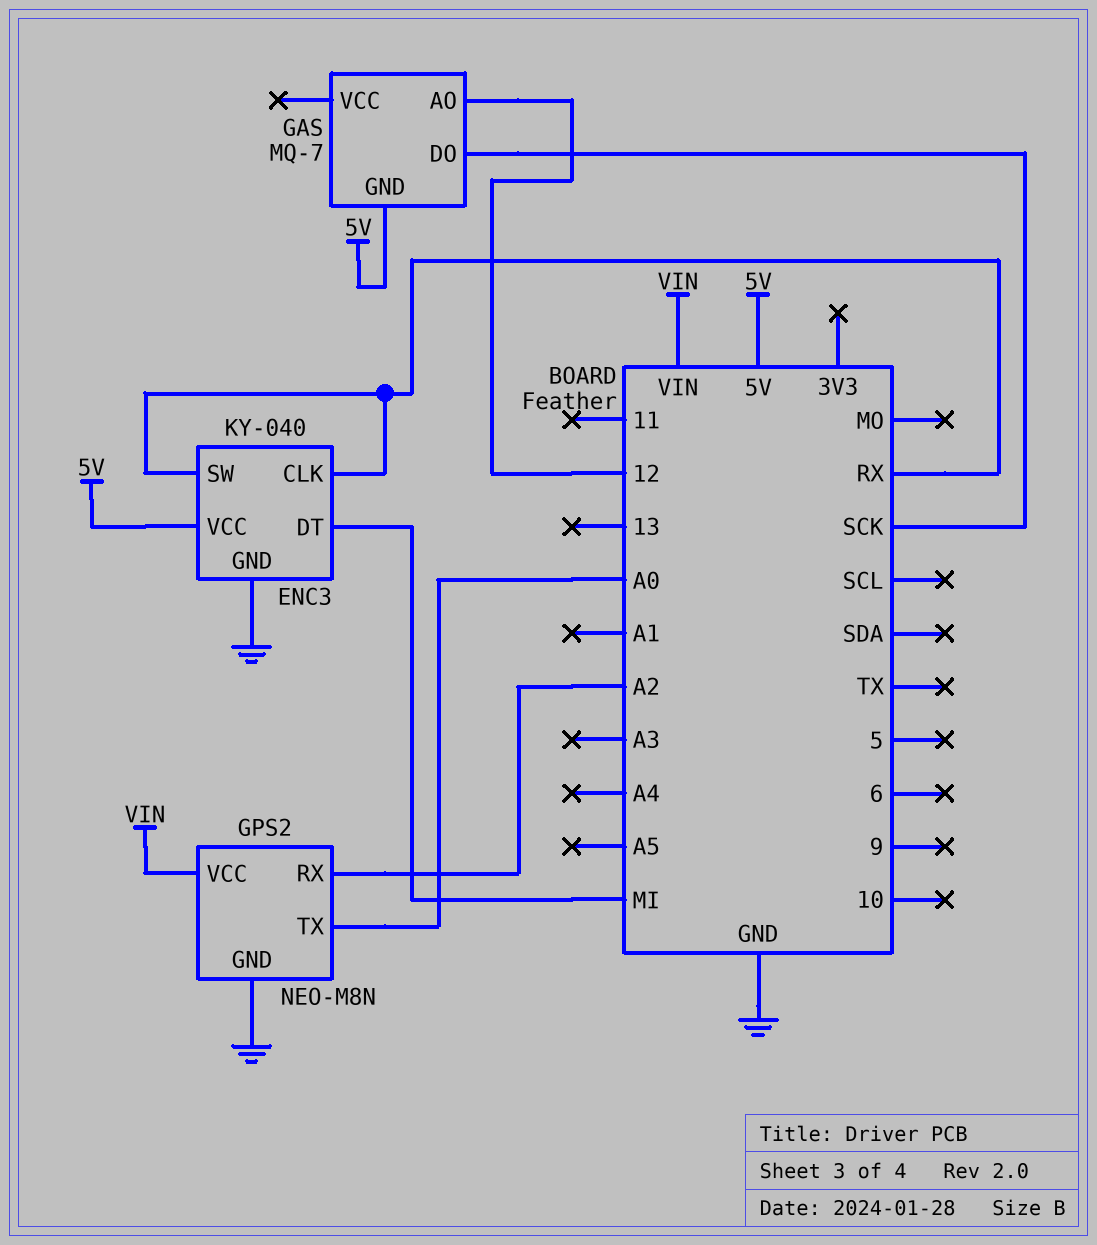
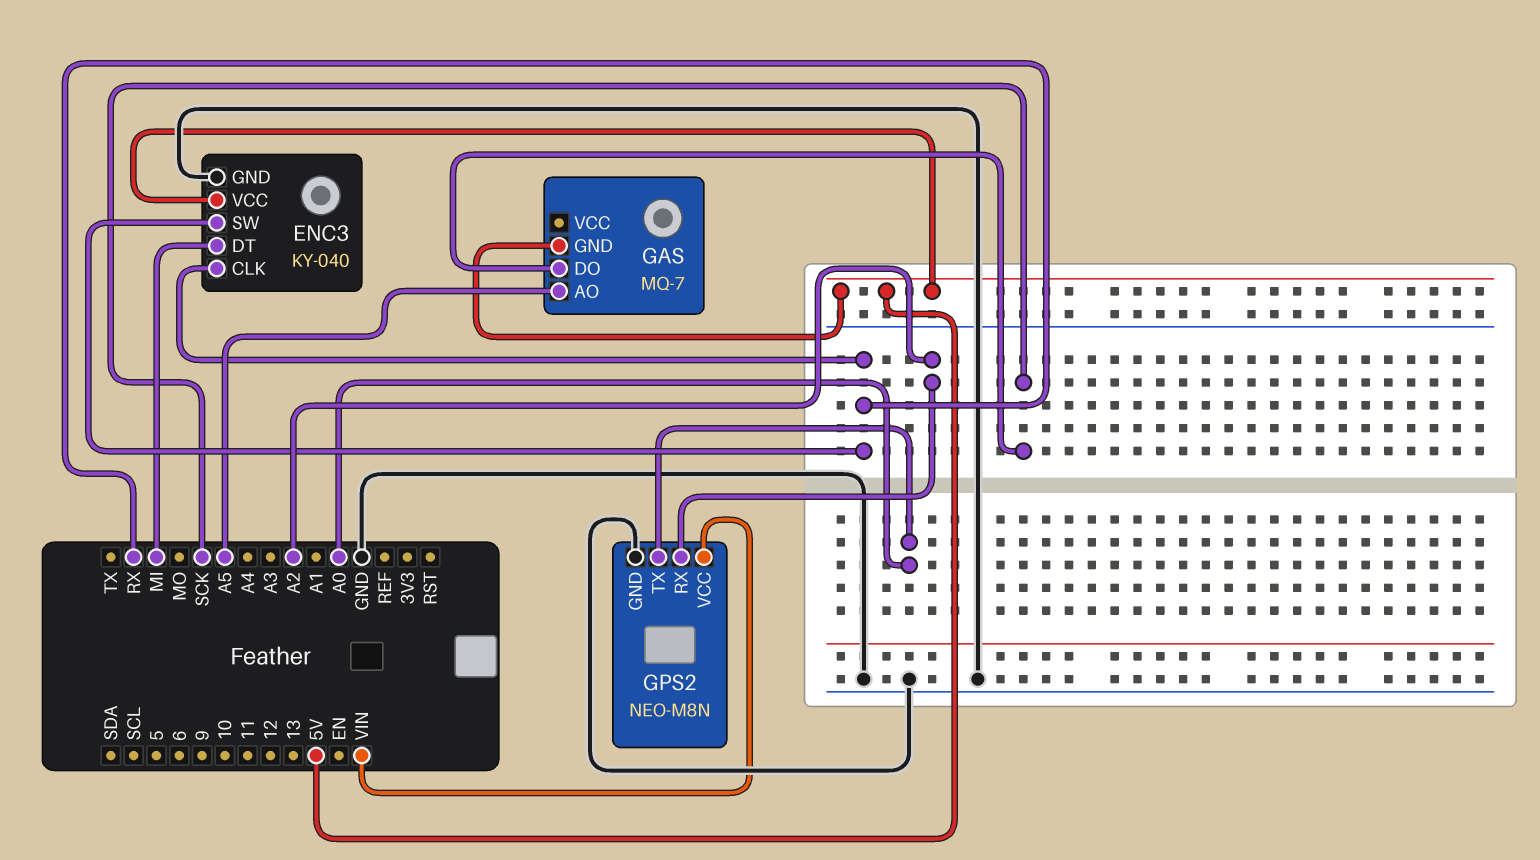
GAS pin AO: 12 -> A5

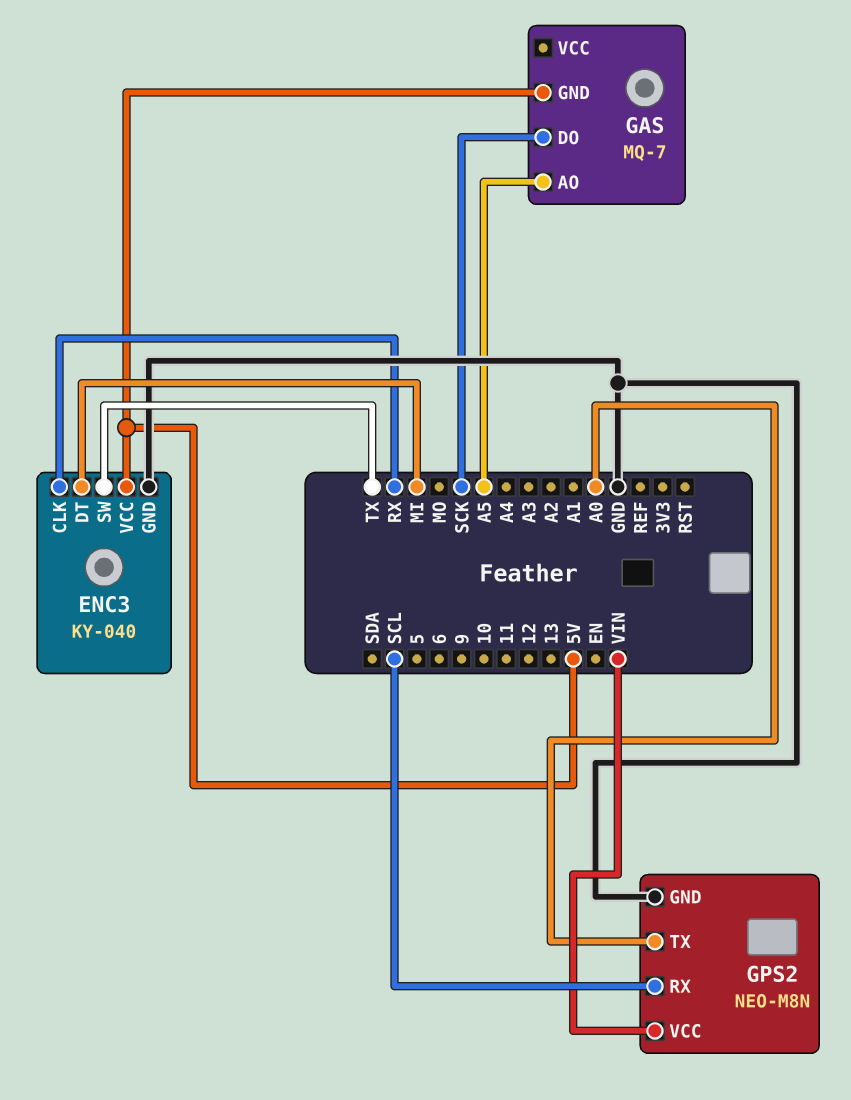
ENC3 pin SW: RX -> TX
GPS2 pin RX: A2 -> SCL

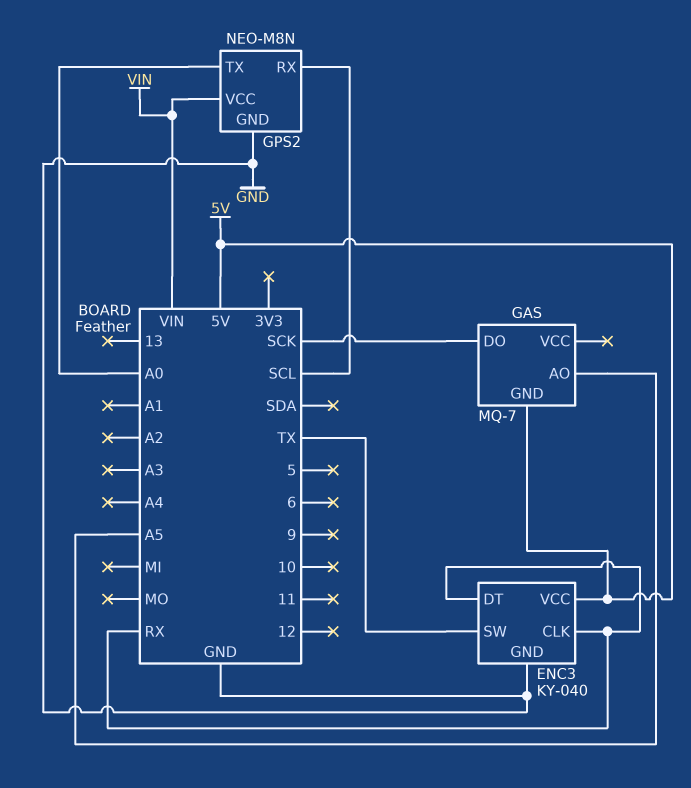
ENC3 pin DT: MI -> RX

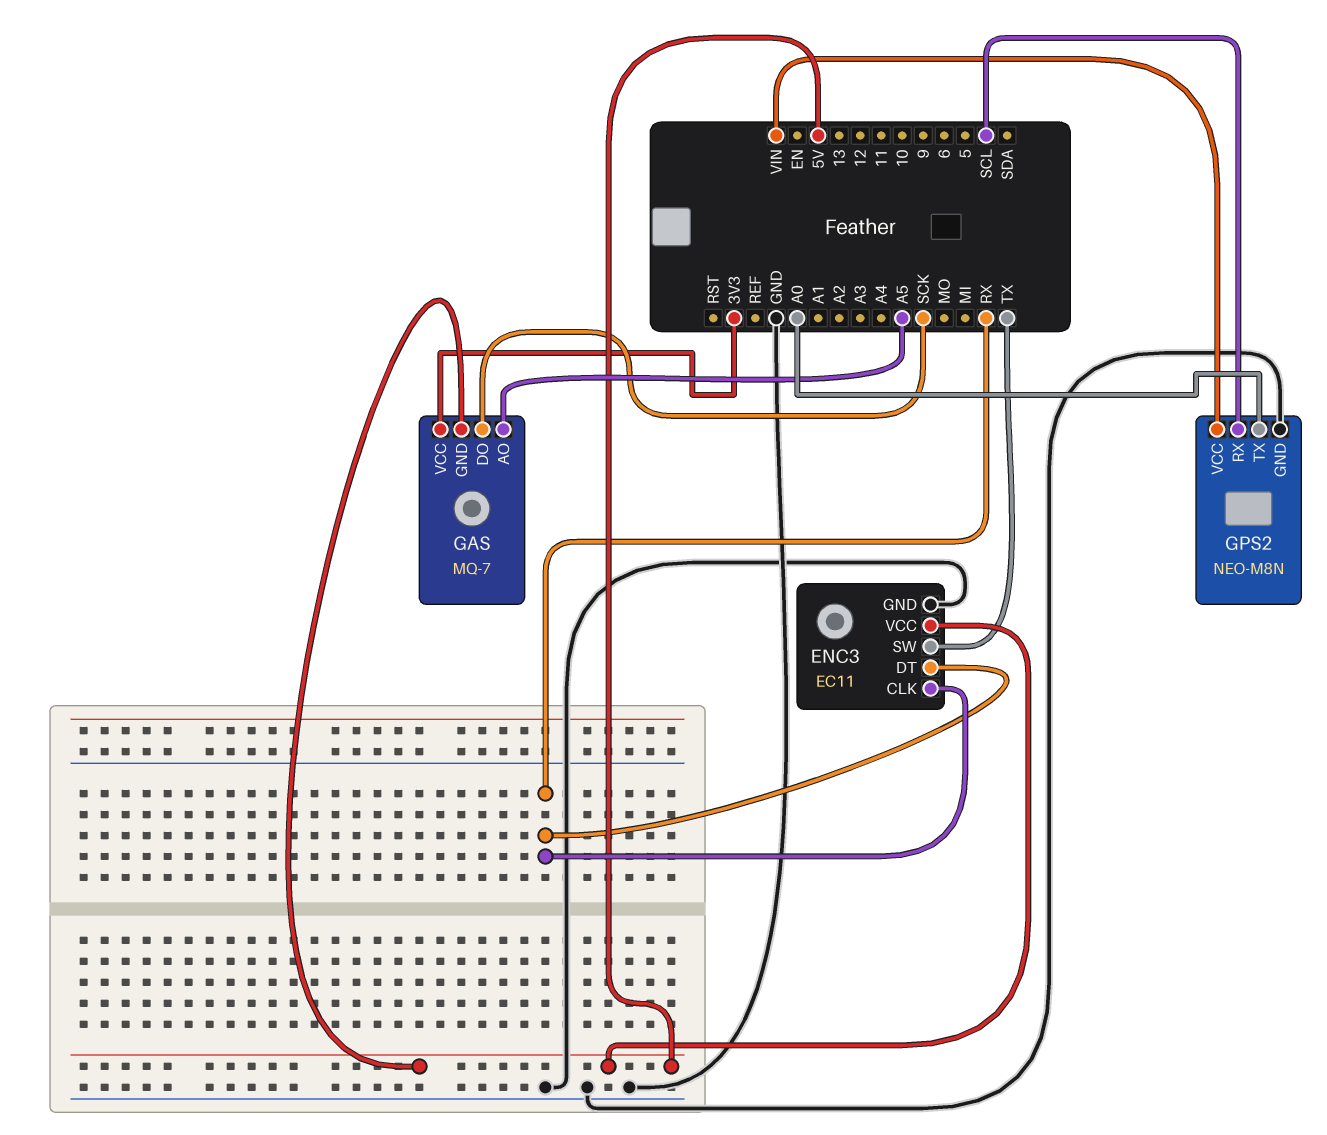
ENC3: KY-040 -> EC11
GAS pin VCC: none -> 3V3

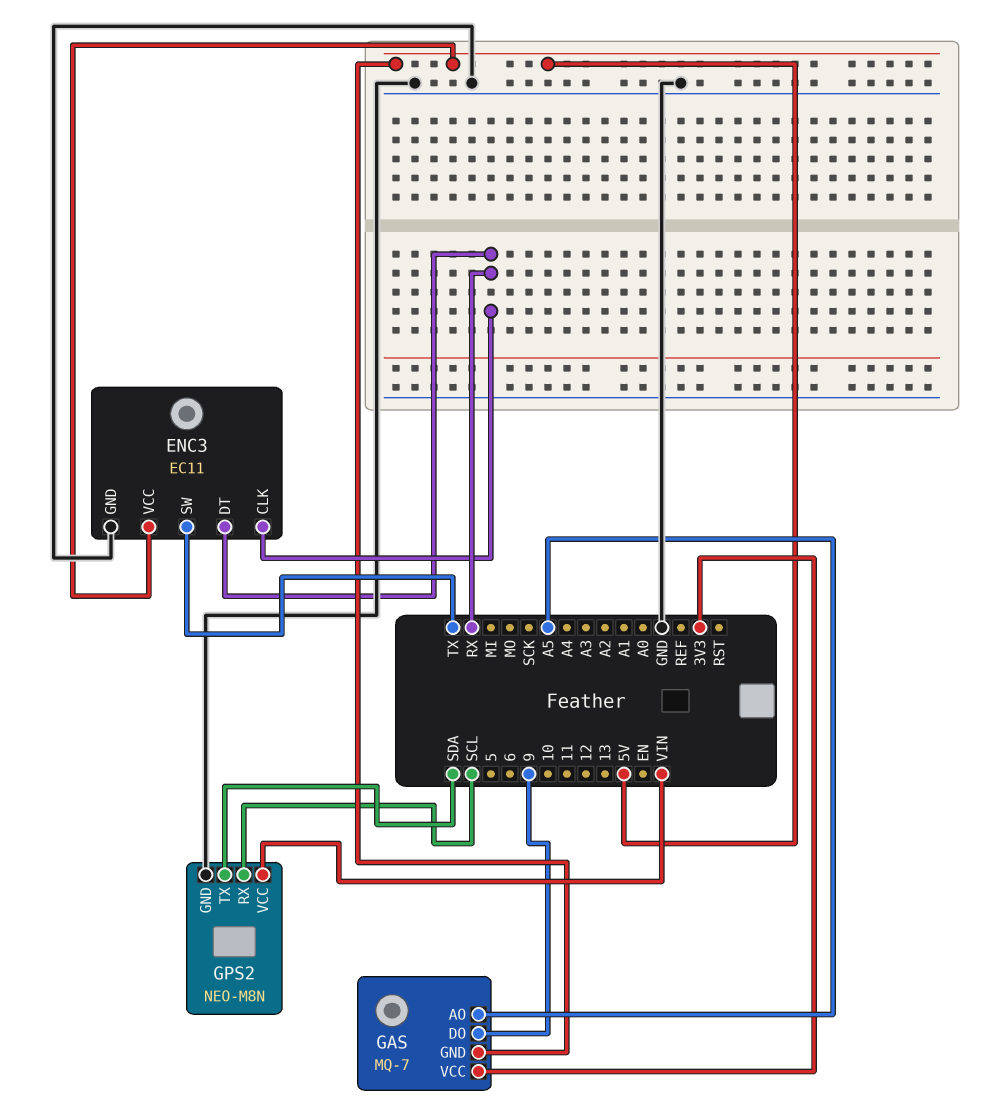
GAS pin DO: SCK -> 9
GPS2 pin TX: A0 -> SDA

